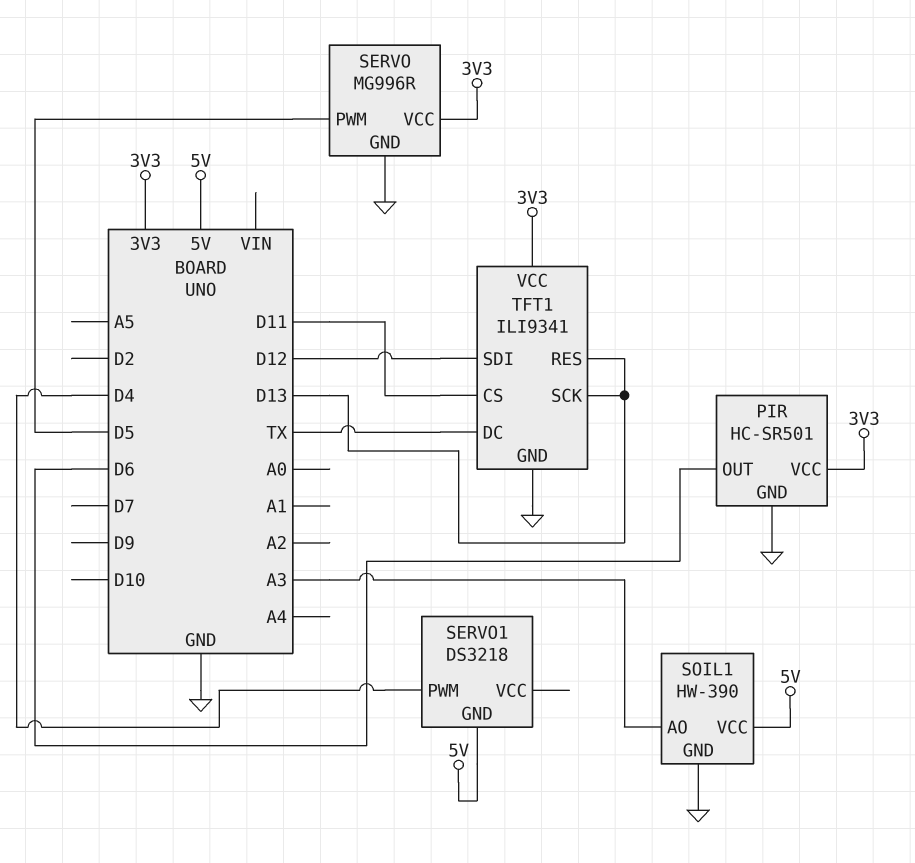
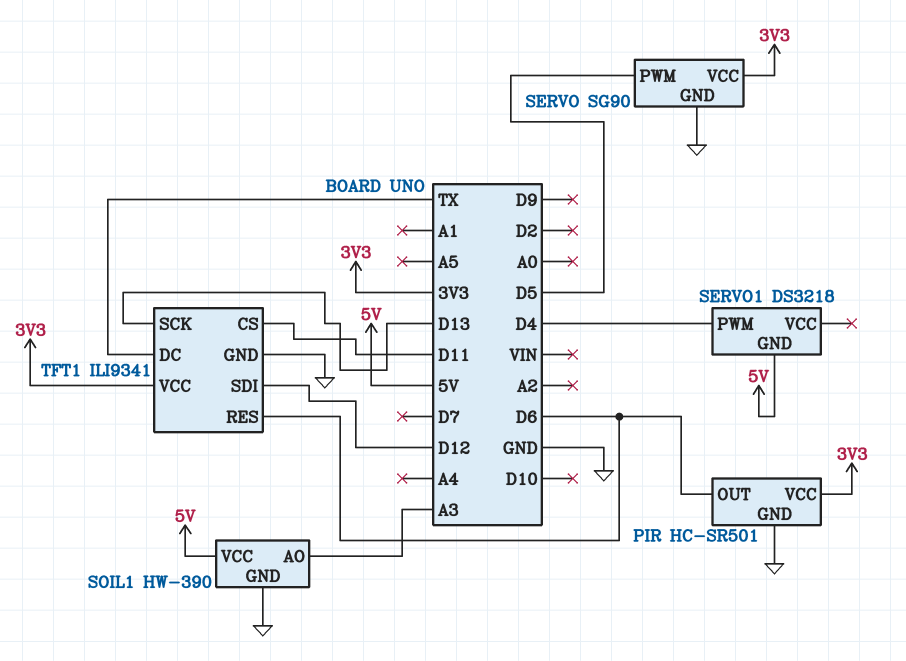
SERVO: MG996R -> SG90
TFT1 pin RES: D13 -> D6

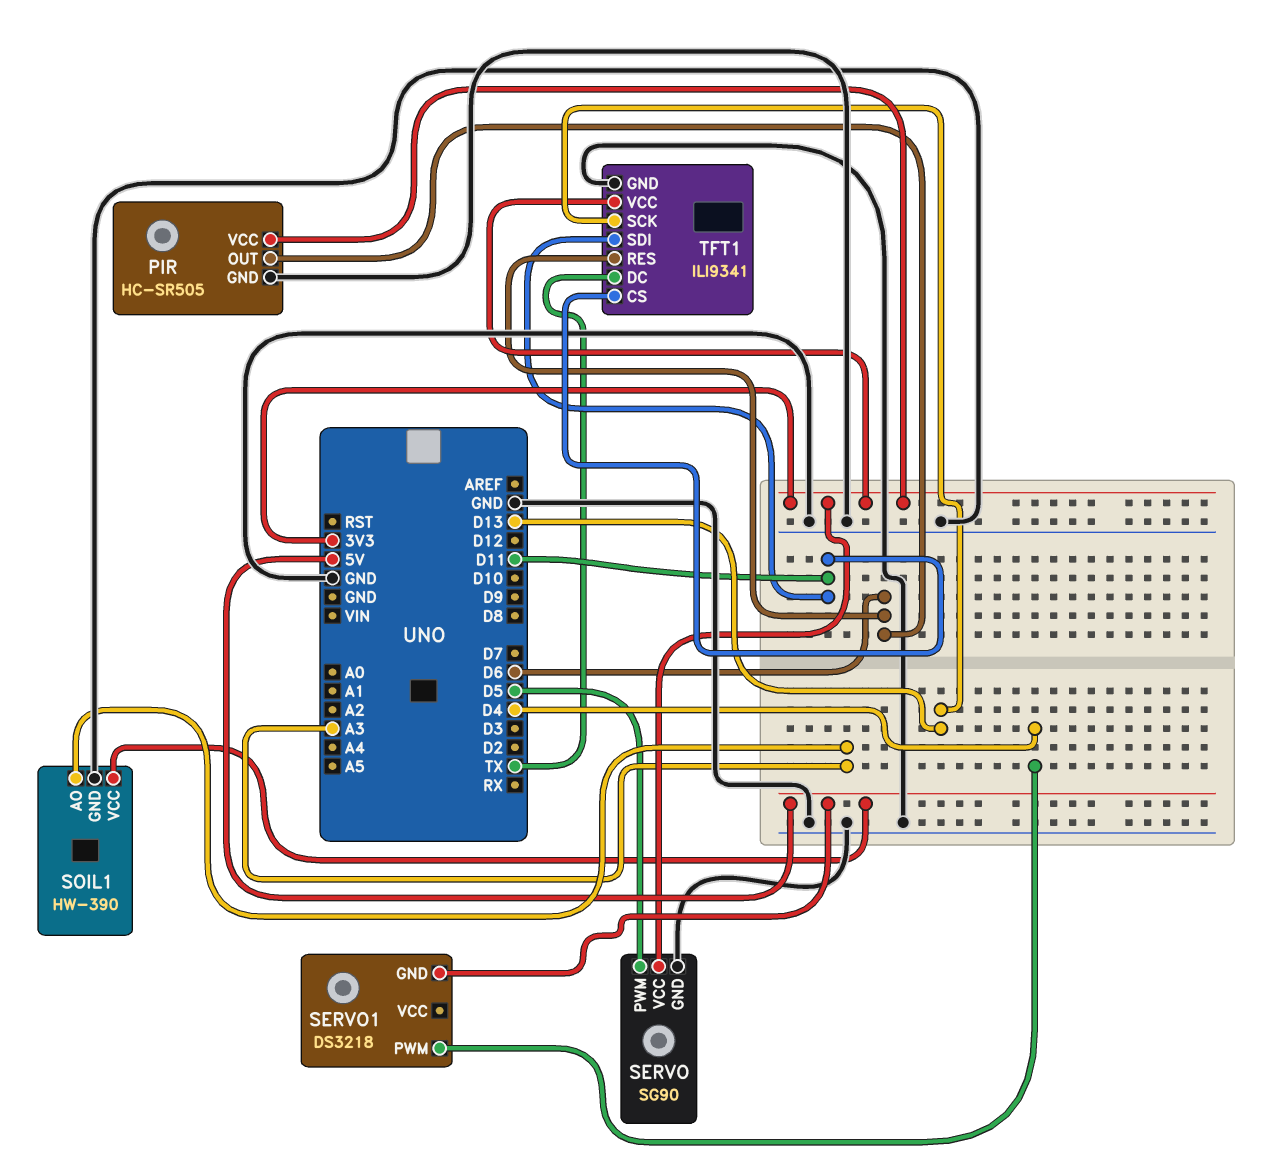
PIR: HC-SR501 -> HC-SR505
TFT1 pin SDI: D12 -> D11

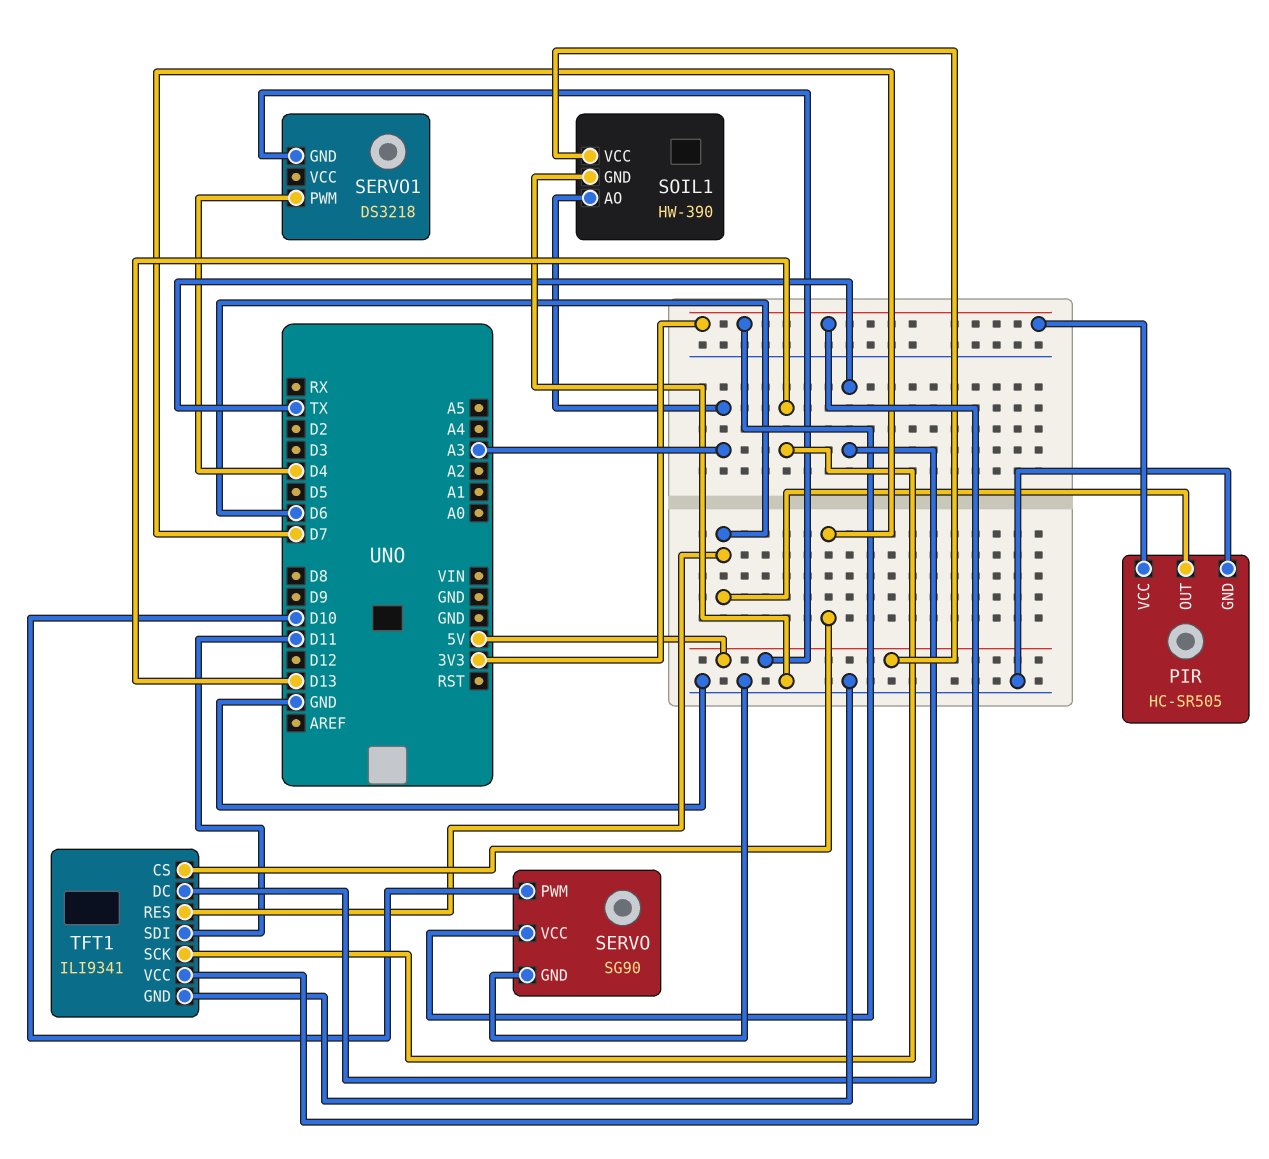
SERVO pin PWM: D5 -> D10
TFT1 pin CS: D11 -> D7

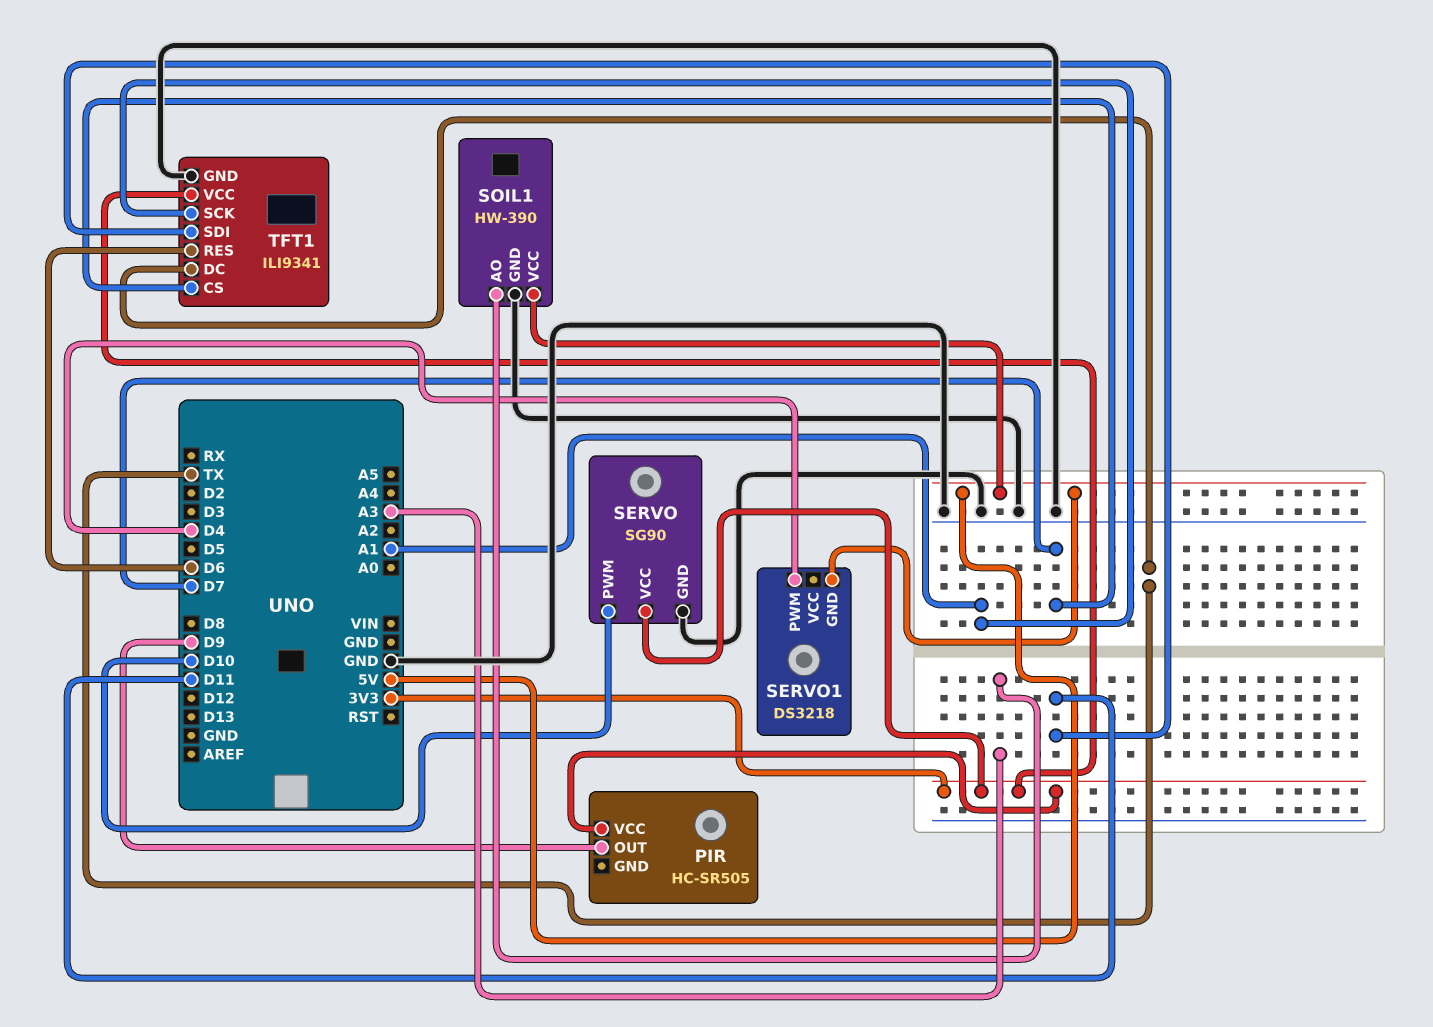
PIR pin GND: GND -> none
PIR pin OUT: D6 -> D9
TFT1 pin SCK: D13 -> A1

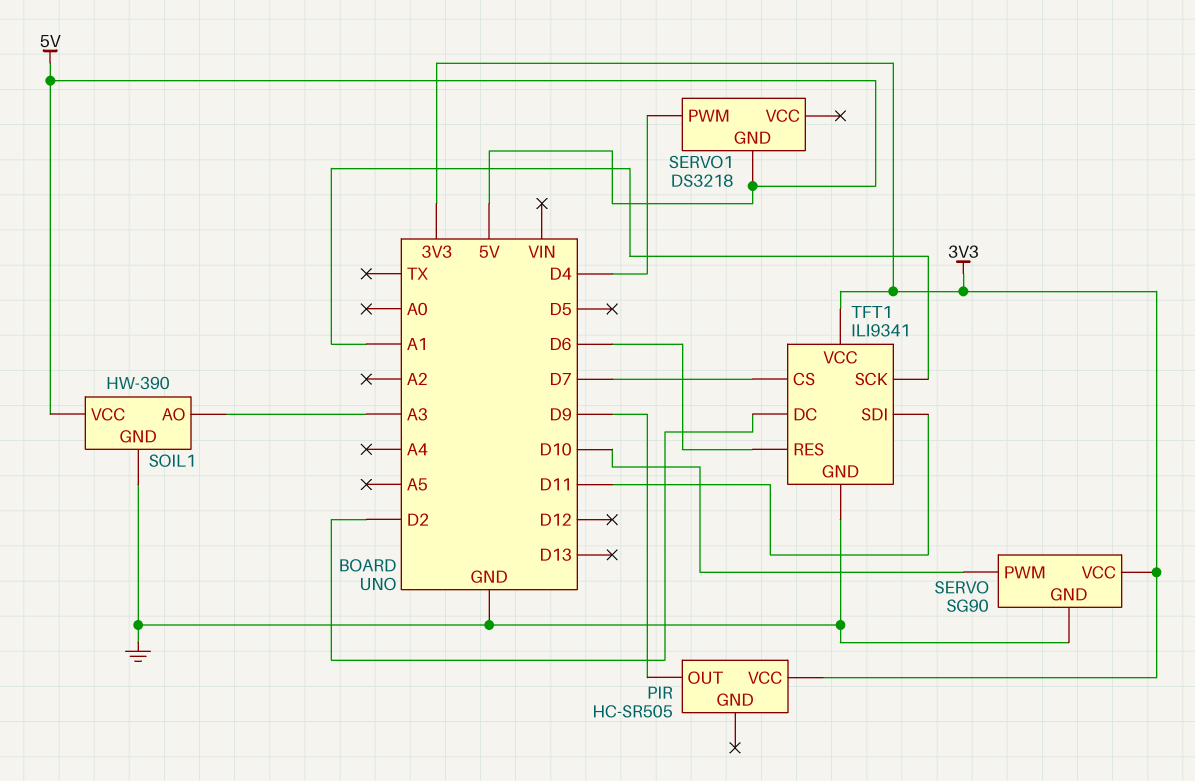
TFT1 pin DC: TX -> D2

